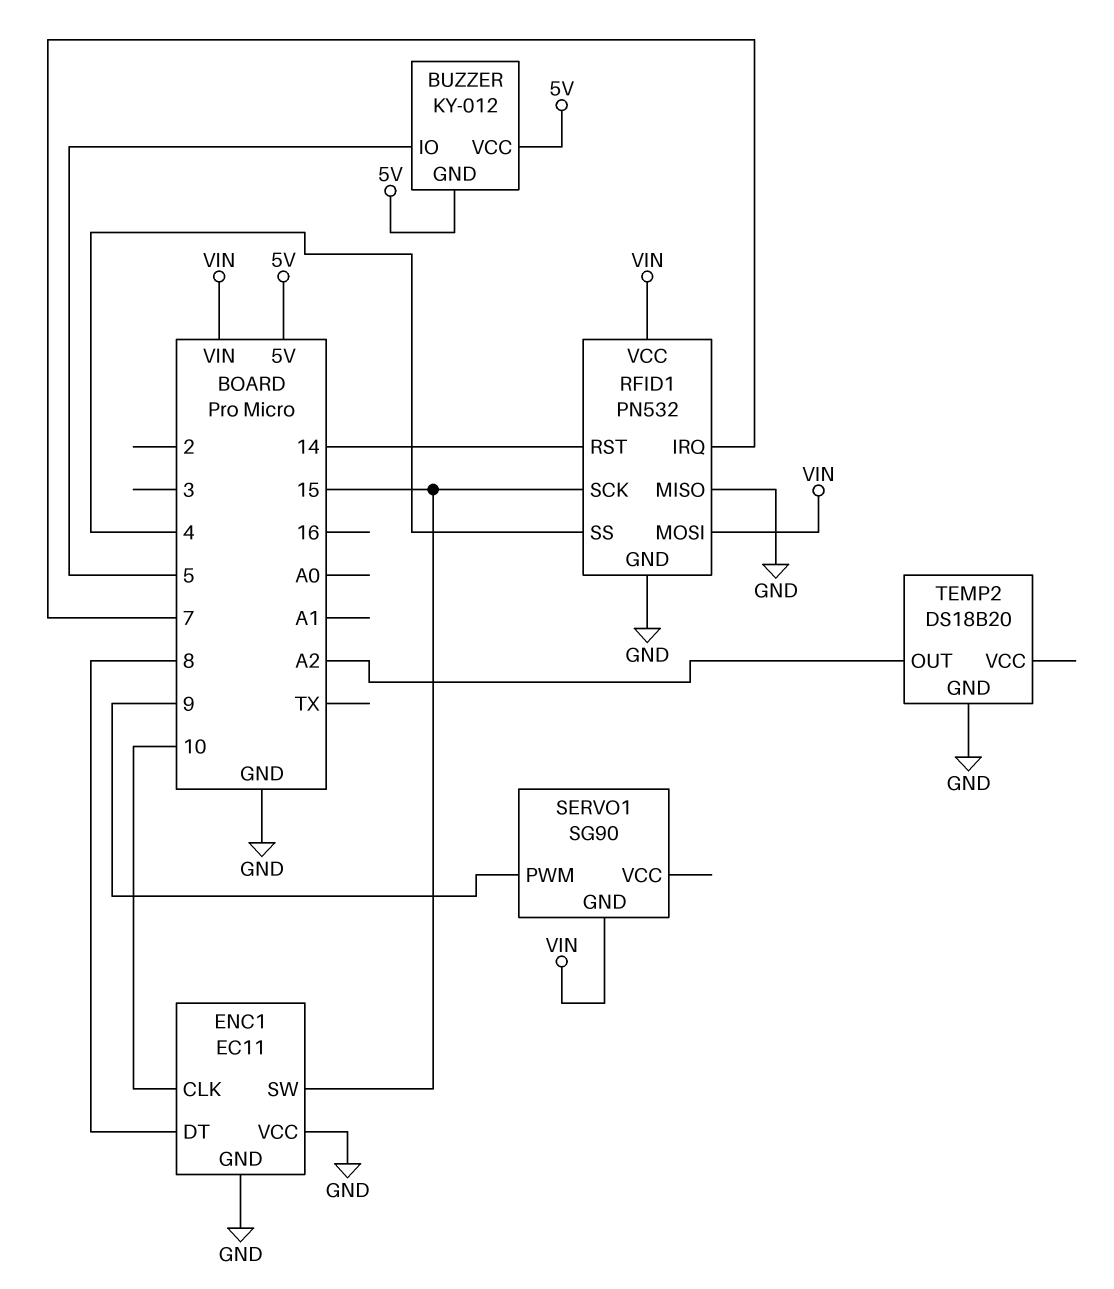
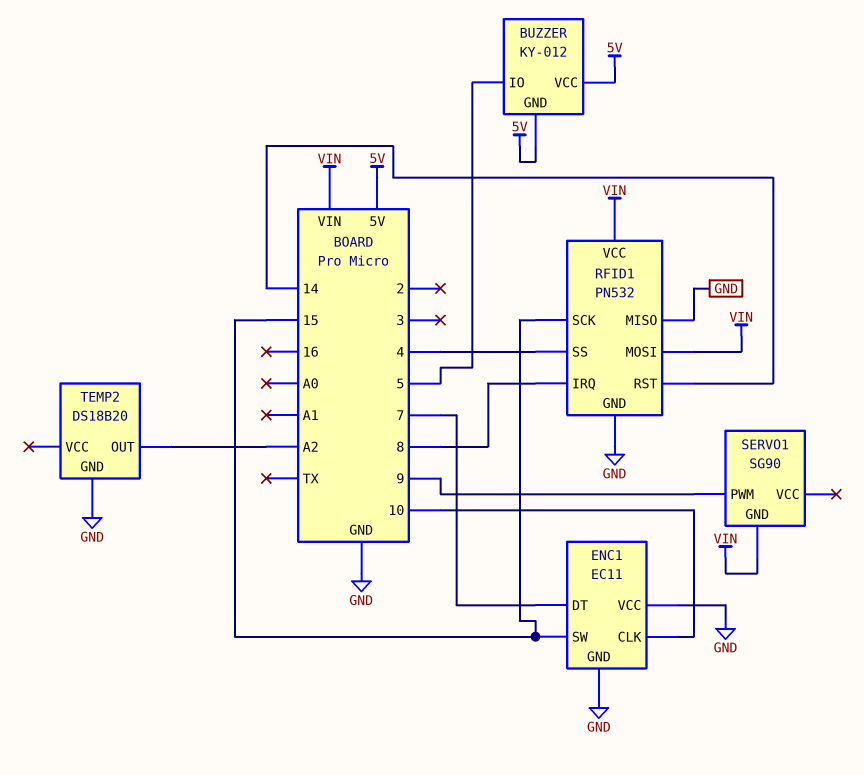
ENC1 pin DT: 8 -> 7
RFID1 pin IRQ: 7 -> 8

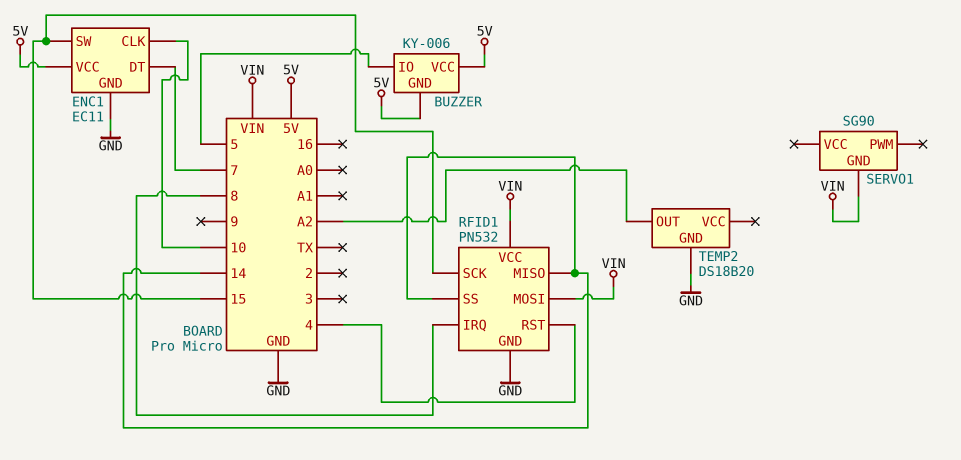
BUZZER: KY-012 -> KY-006
ENC1 pin VCC: GND -> 5V
RFID1 pin MISO: GND -> 14
RFID1 pin RST: 14 -> 4
RFID1 pin SS: 4 -> 14
SERVO1 pin PWM: 9 -> none

